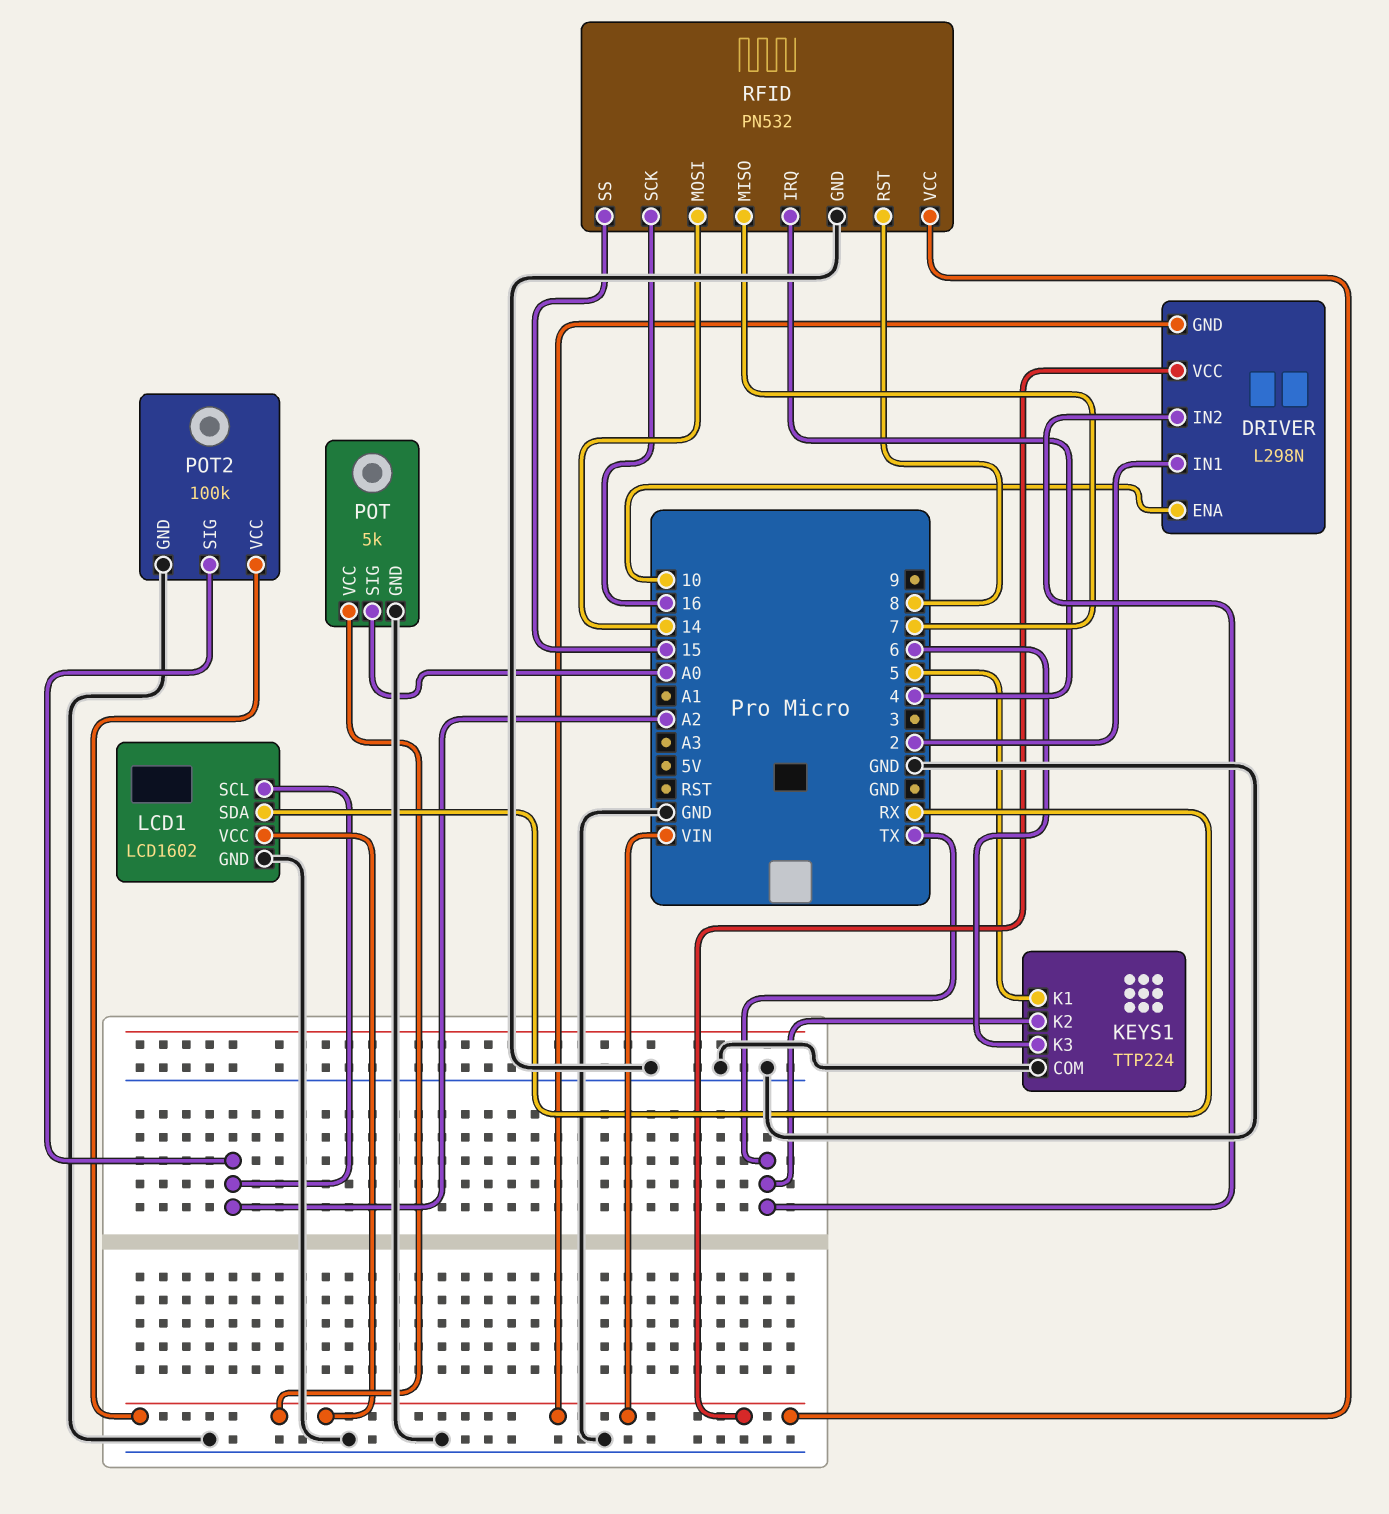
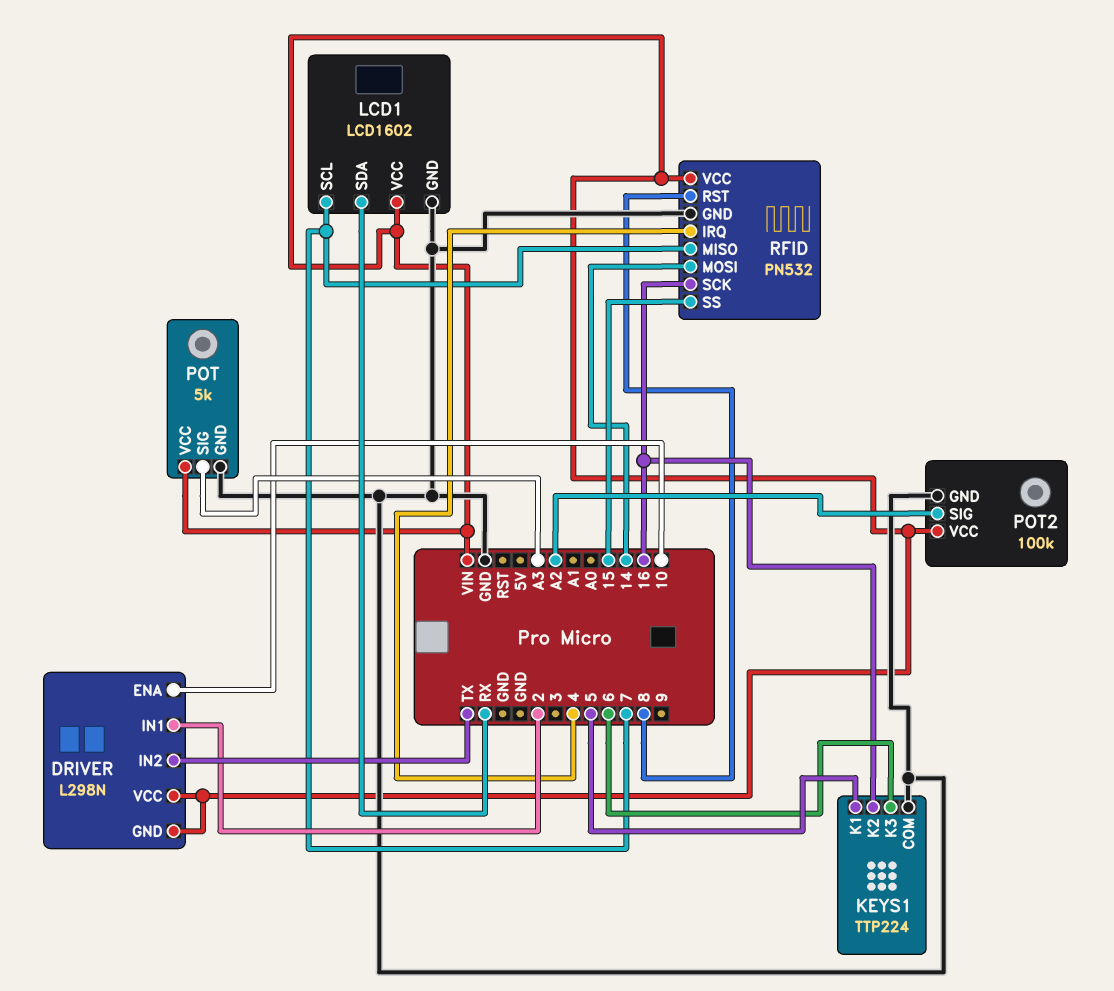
KEYS1 pin K2: TX -> 16
LCD1 pin SCL: A2 -> 7
POT pin SIG: A0 -> A3

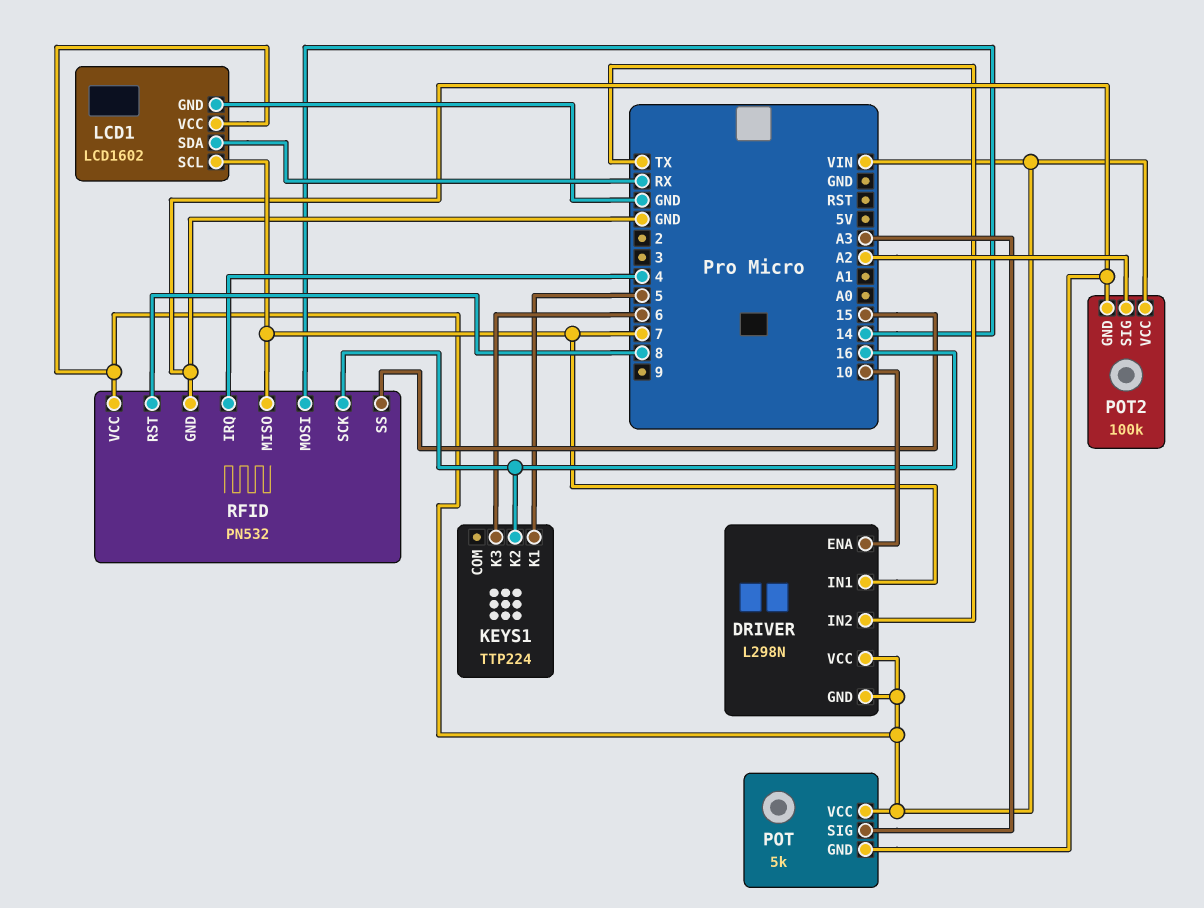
DRIVER pin IN1: 2 -> 7
KEYS1 pin COM: GND -> none

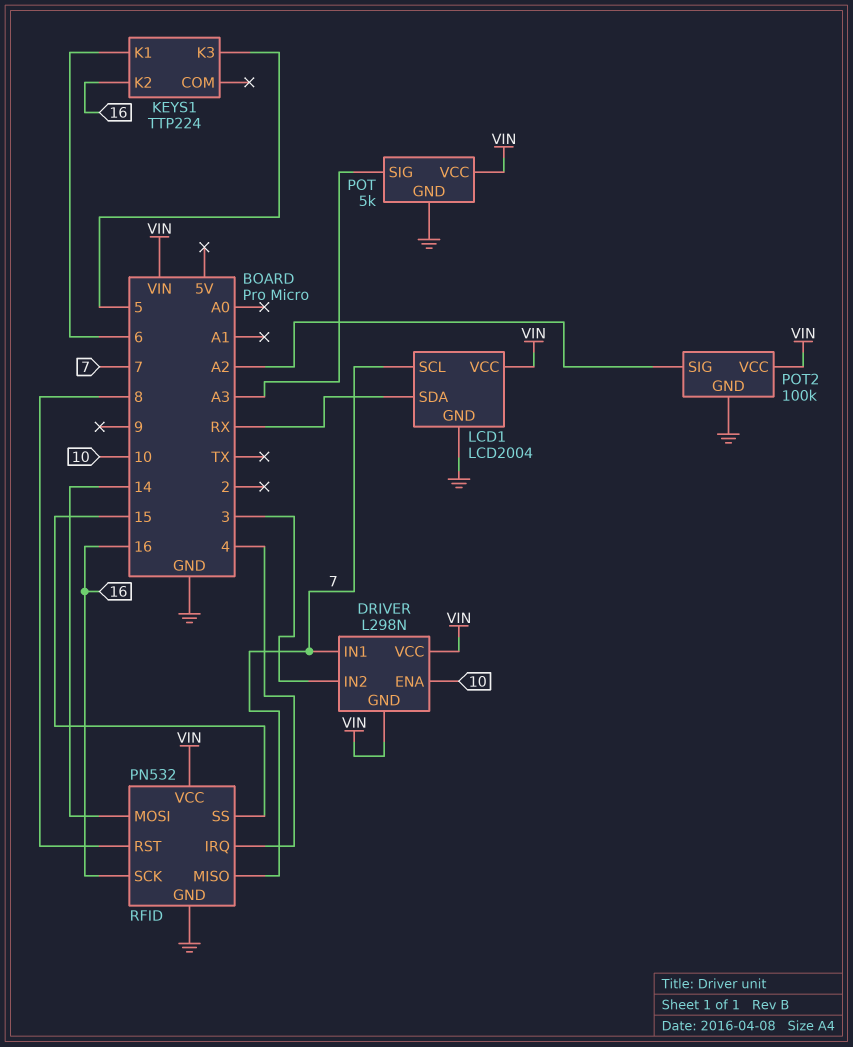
DRIVER pin IN2: TX -> 3
KEYS1 pin K1: 5 -> 6
KEYS1 pin K3: 6 -> 5
LCD1: LCD1602 -> LCD2004

